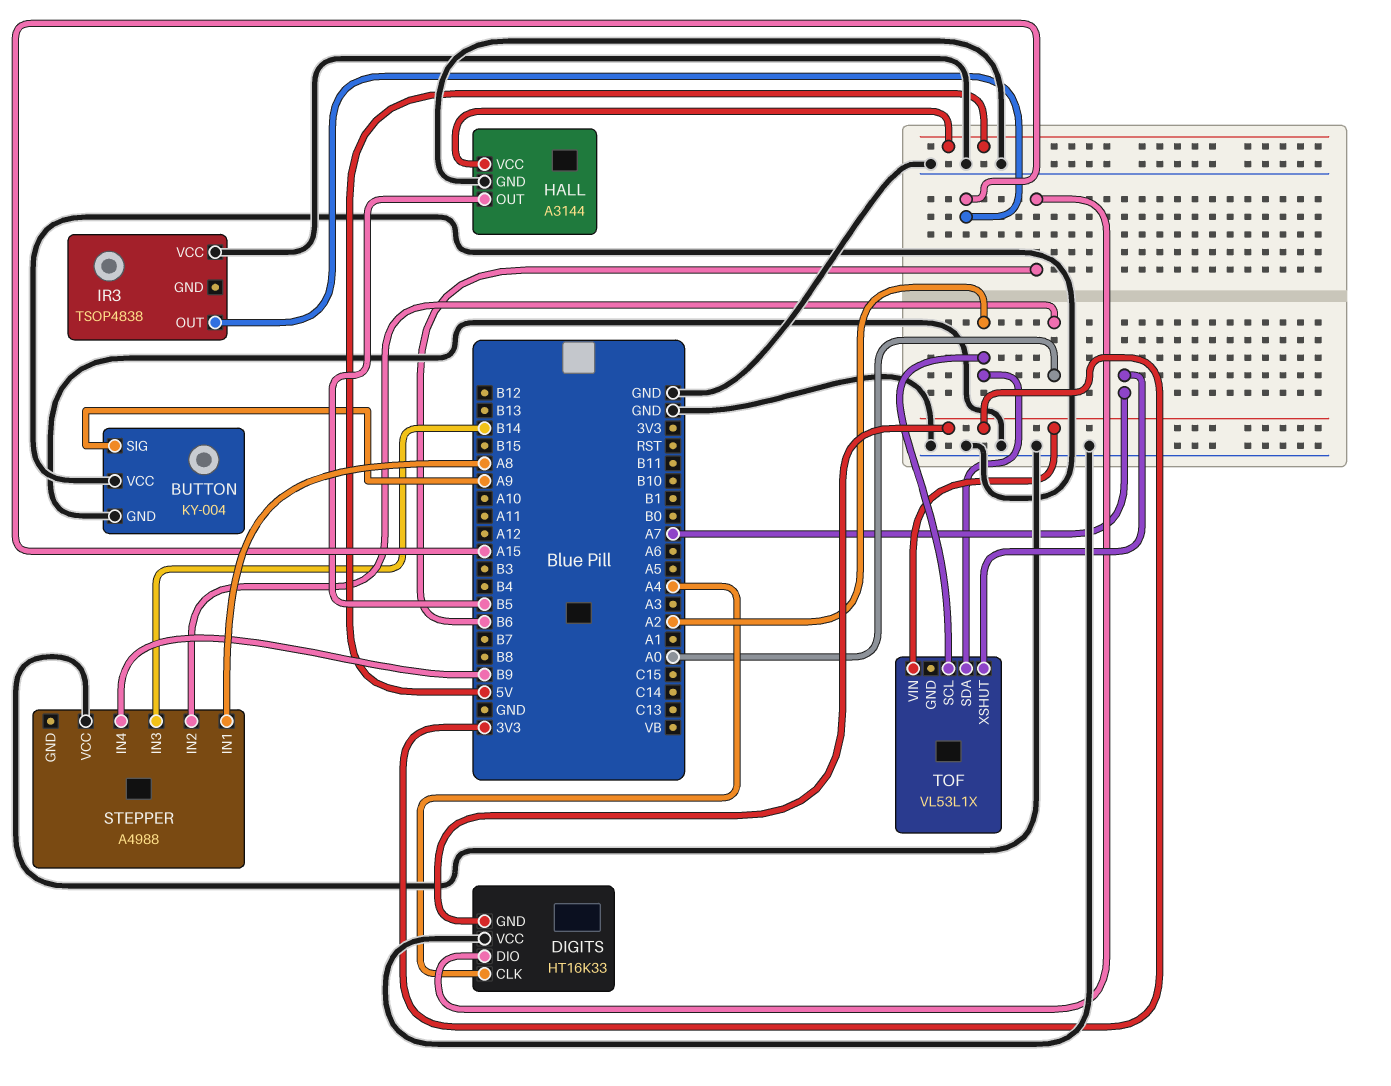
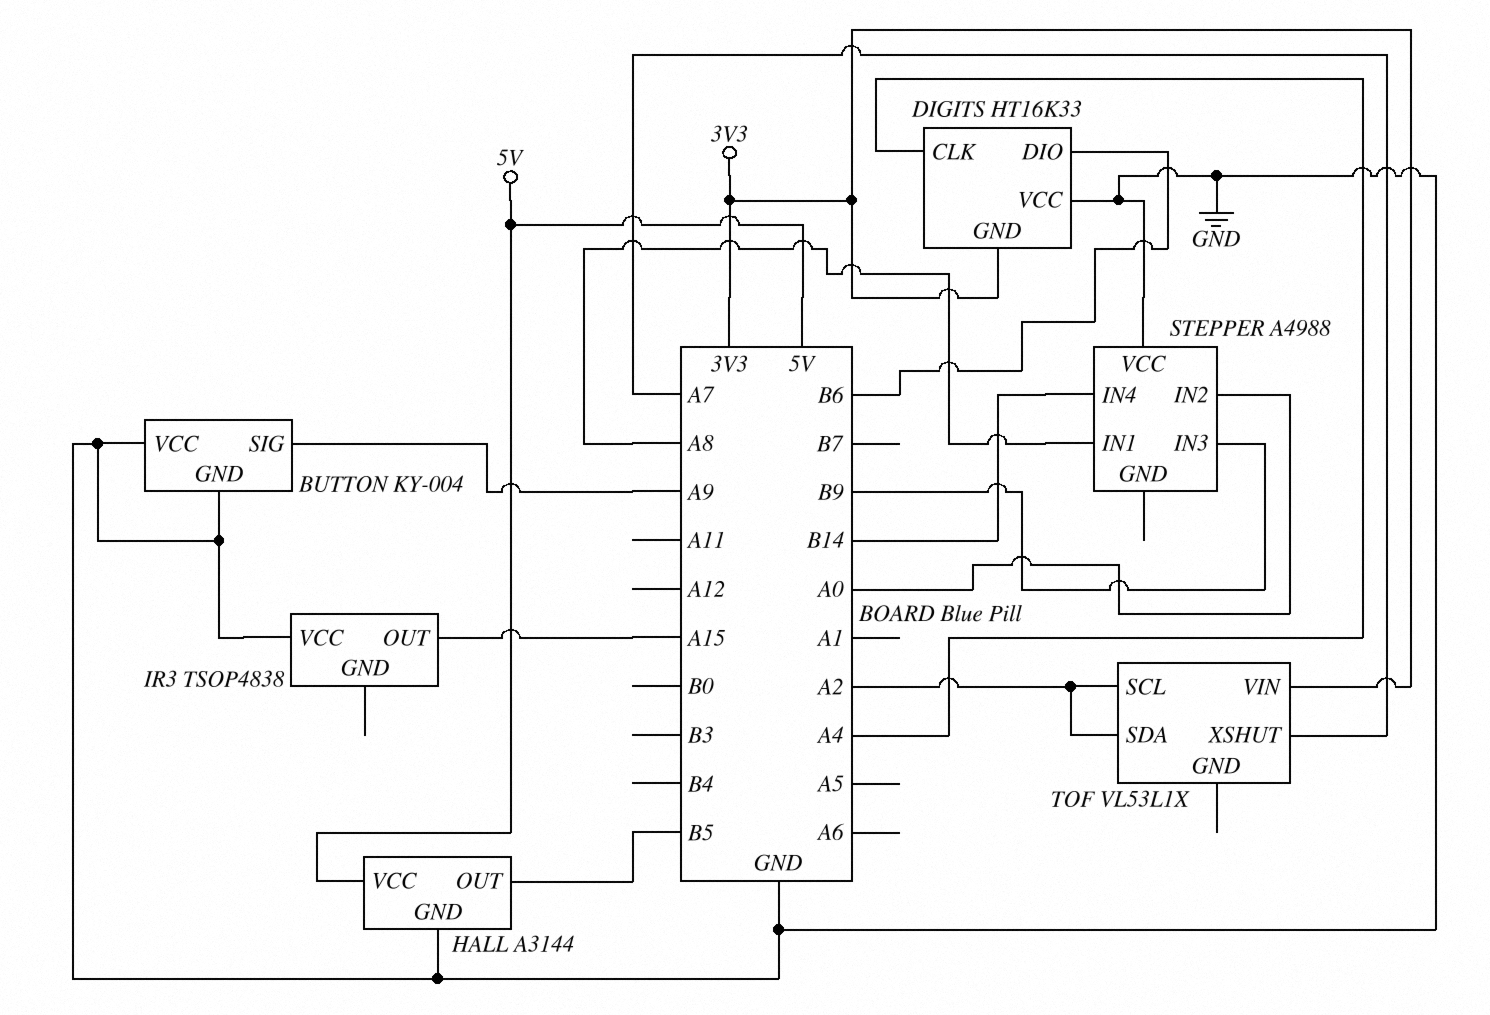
STEPPER pin IN3: B14 -> B9
STEPPER pin IN4: B9 -> B14

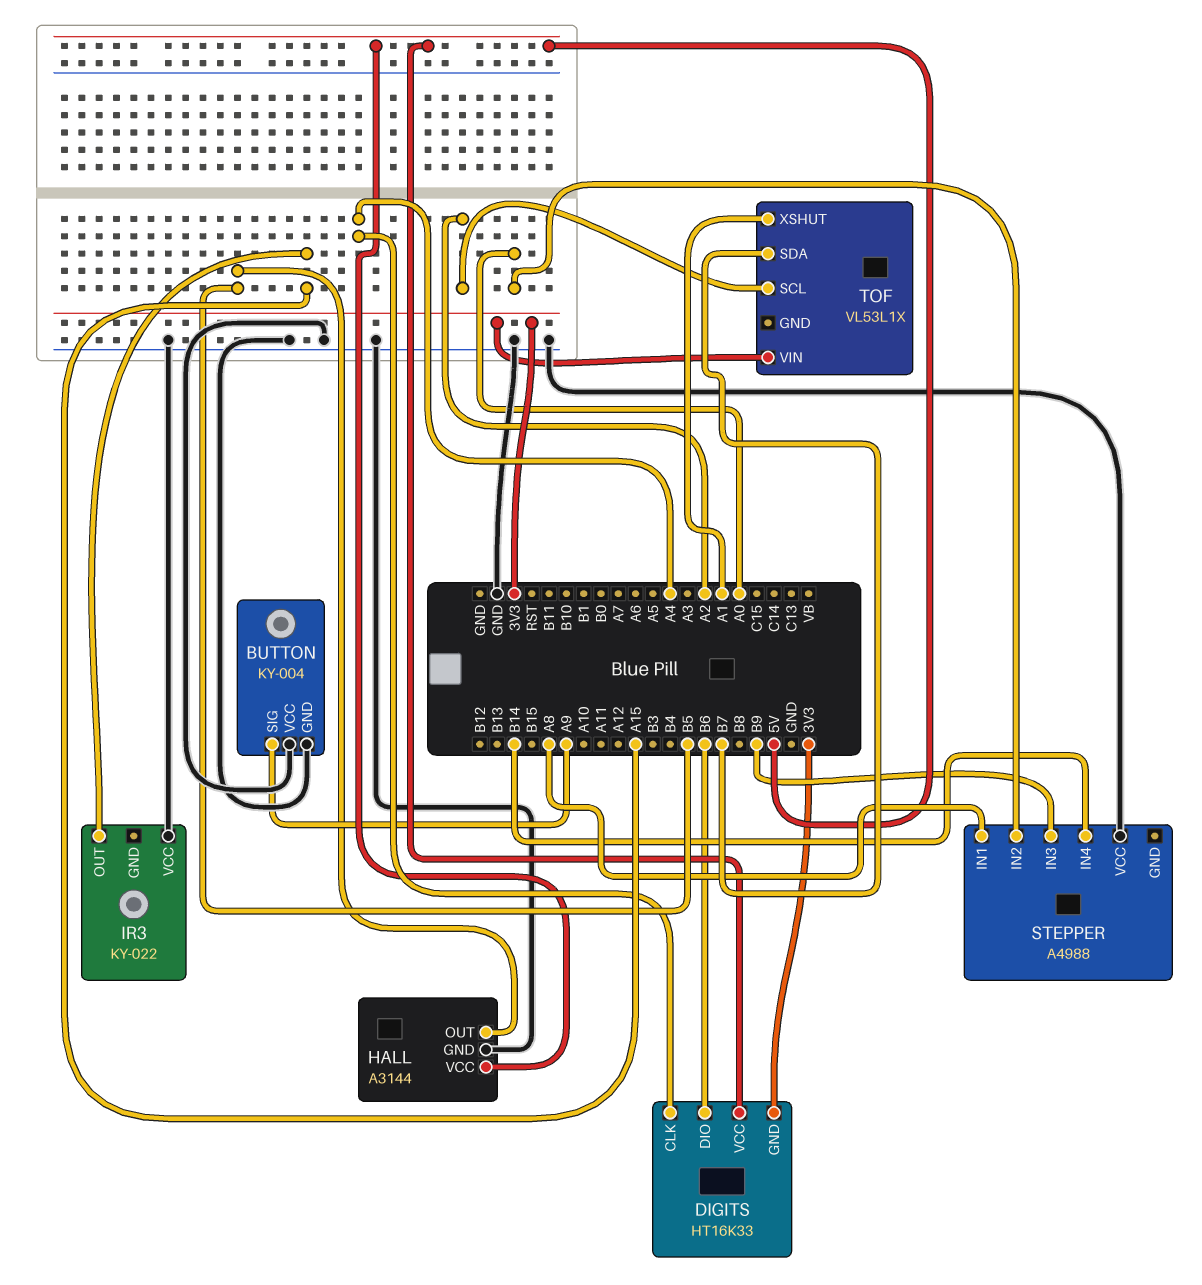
DIGITS pin VCC: GND -> 5V
IR3: TSOP4838 -> KY-022
TOF pin SDA: A2 -> B7
TOF pin XSHUT: A7 -> A1

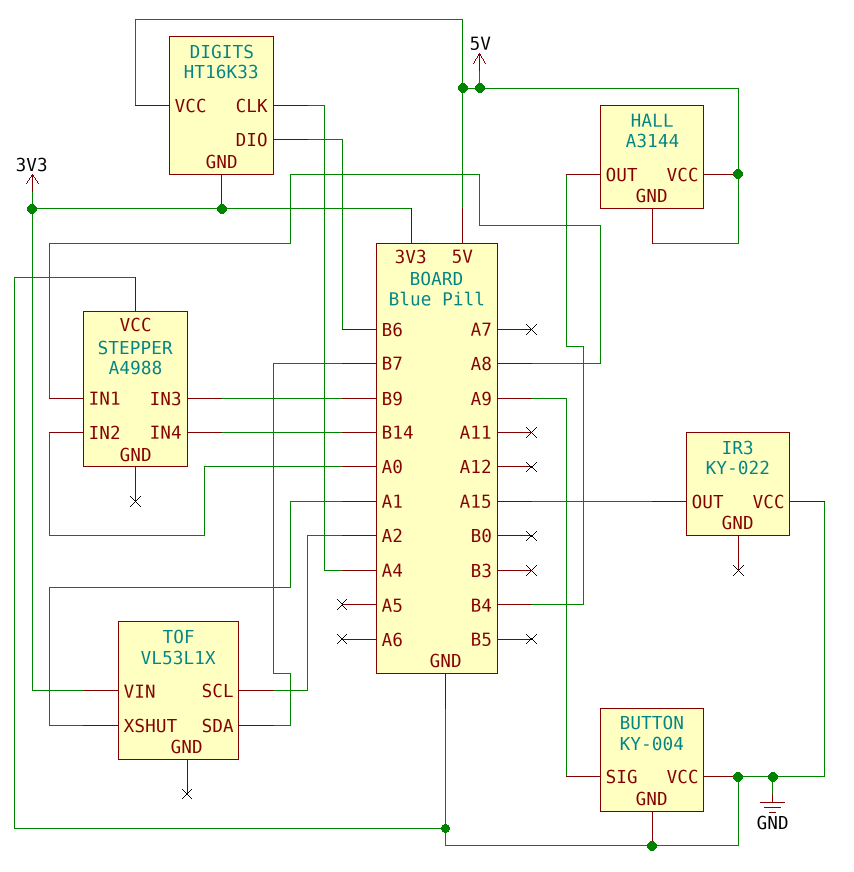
HALL pin GND: GND -> 5V
HALL pin OUT: B5 -> B4

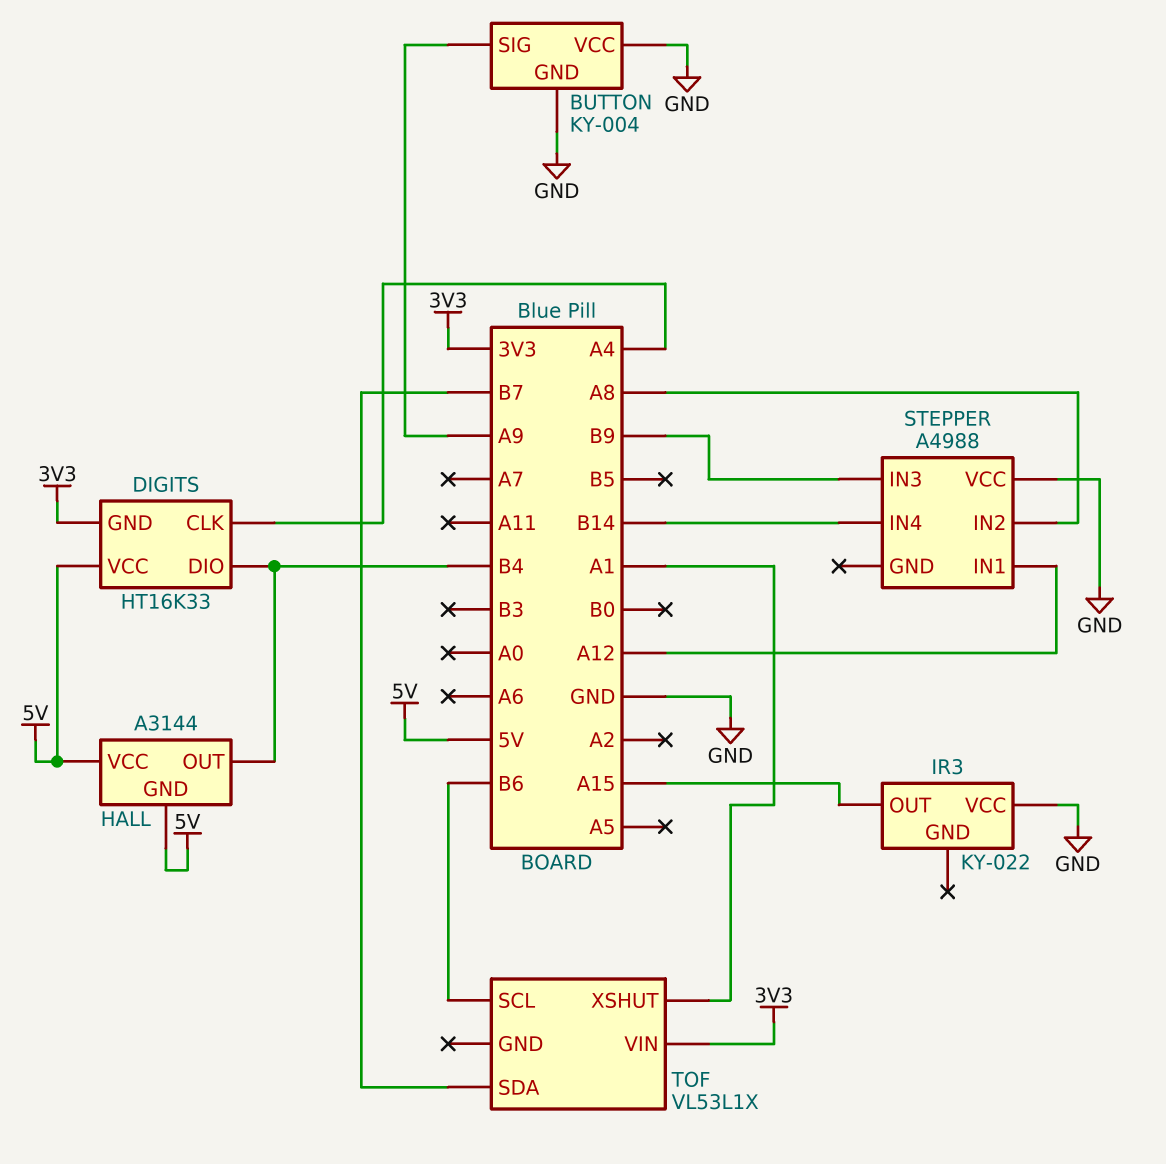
DIGITS pin DIO: B6 -> B4
STEPPER pin IN1: A8 -> A12
STEPPER pin IN2: A0 -> A8
TOF pin SCL: A2 -> B6

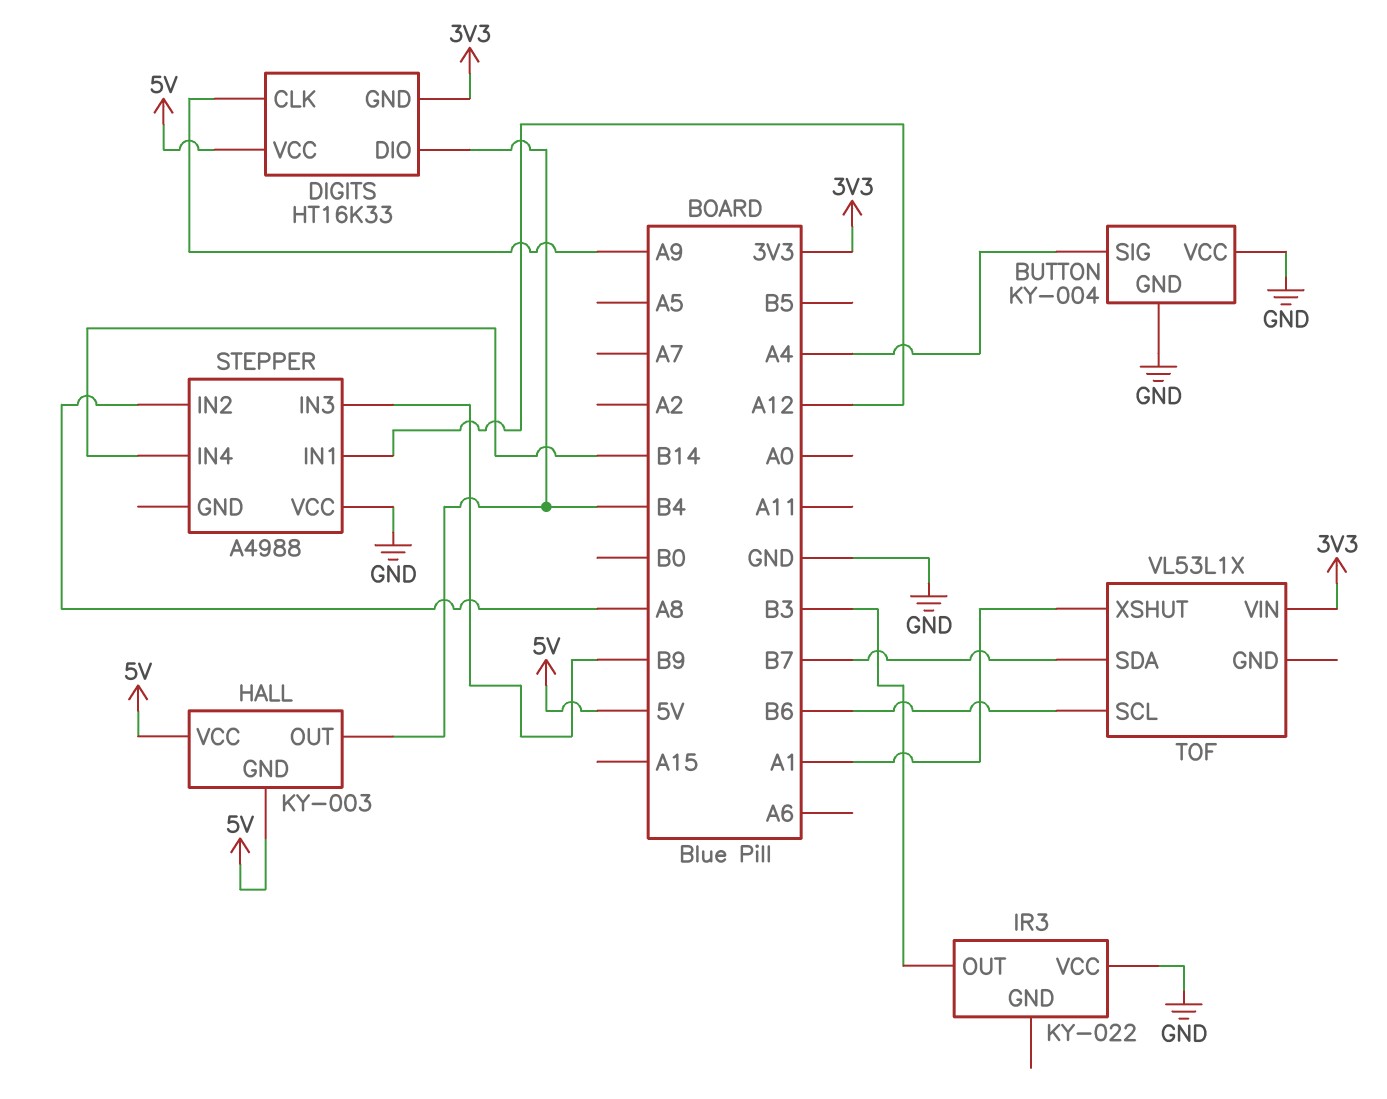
BUTTON pin SIG: A9 -> A4
DIGITS pin CLK: A4 -> A9
HALL: A3144 -> KY-003
IR3 pin OUT: A15 -> B3

